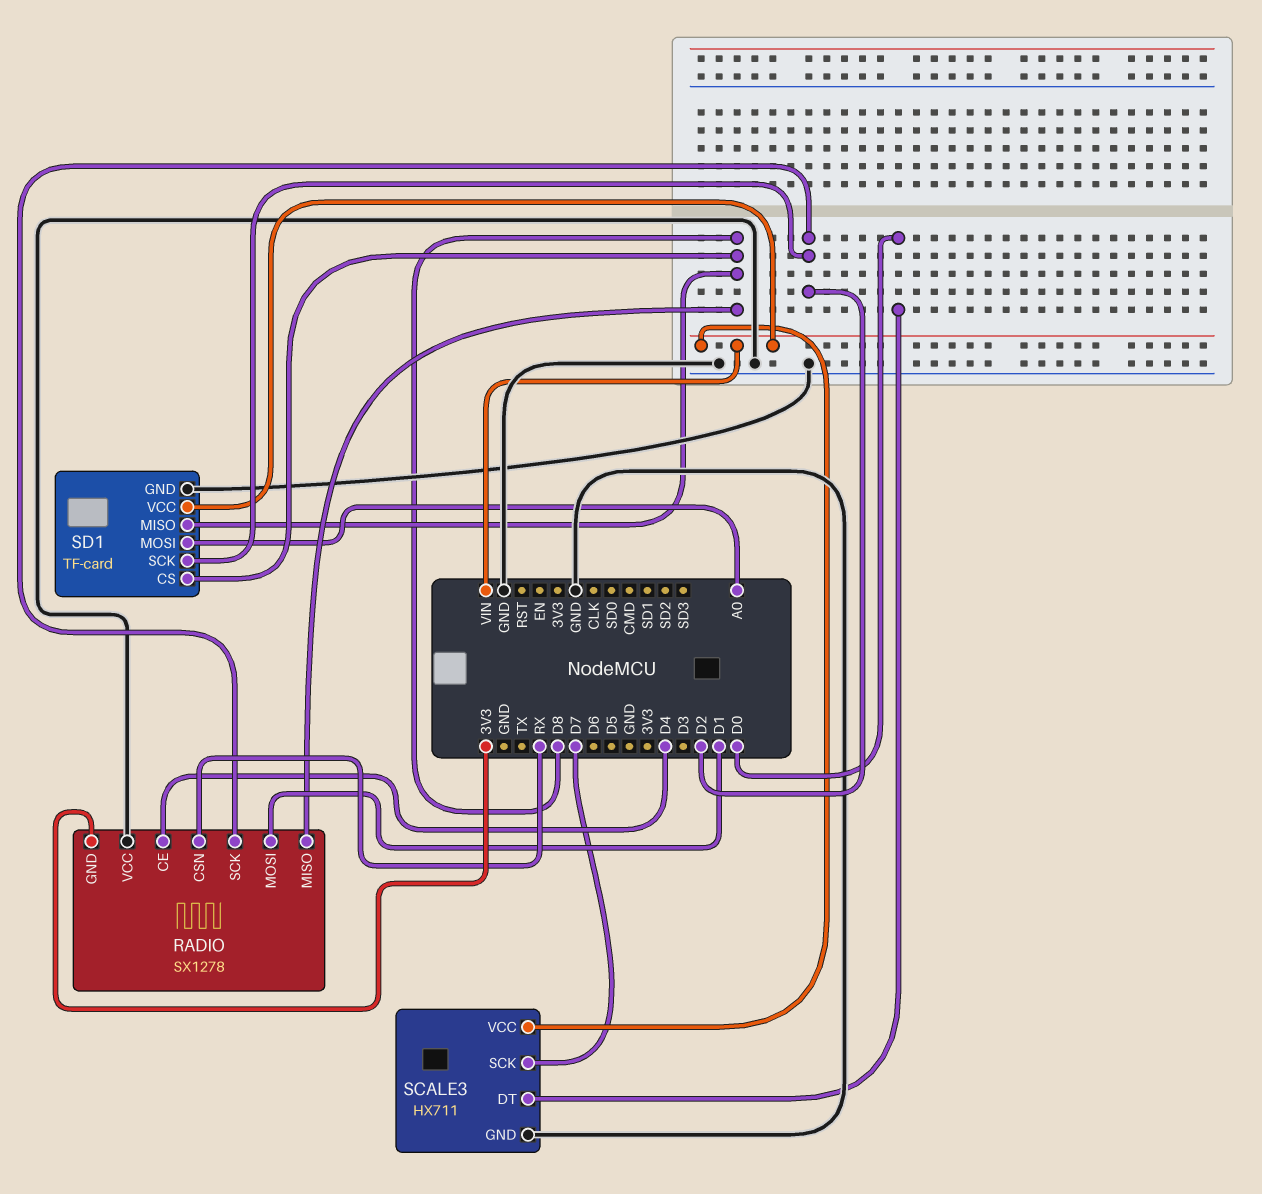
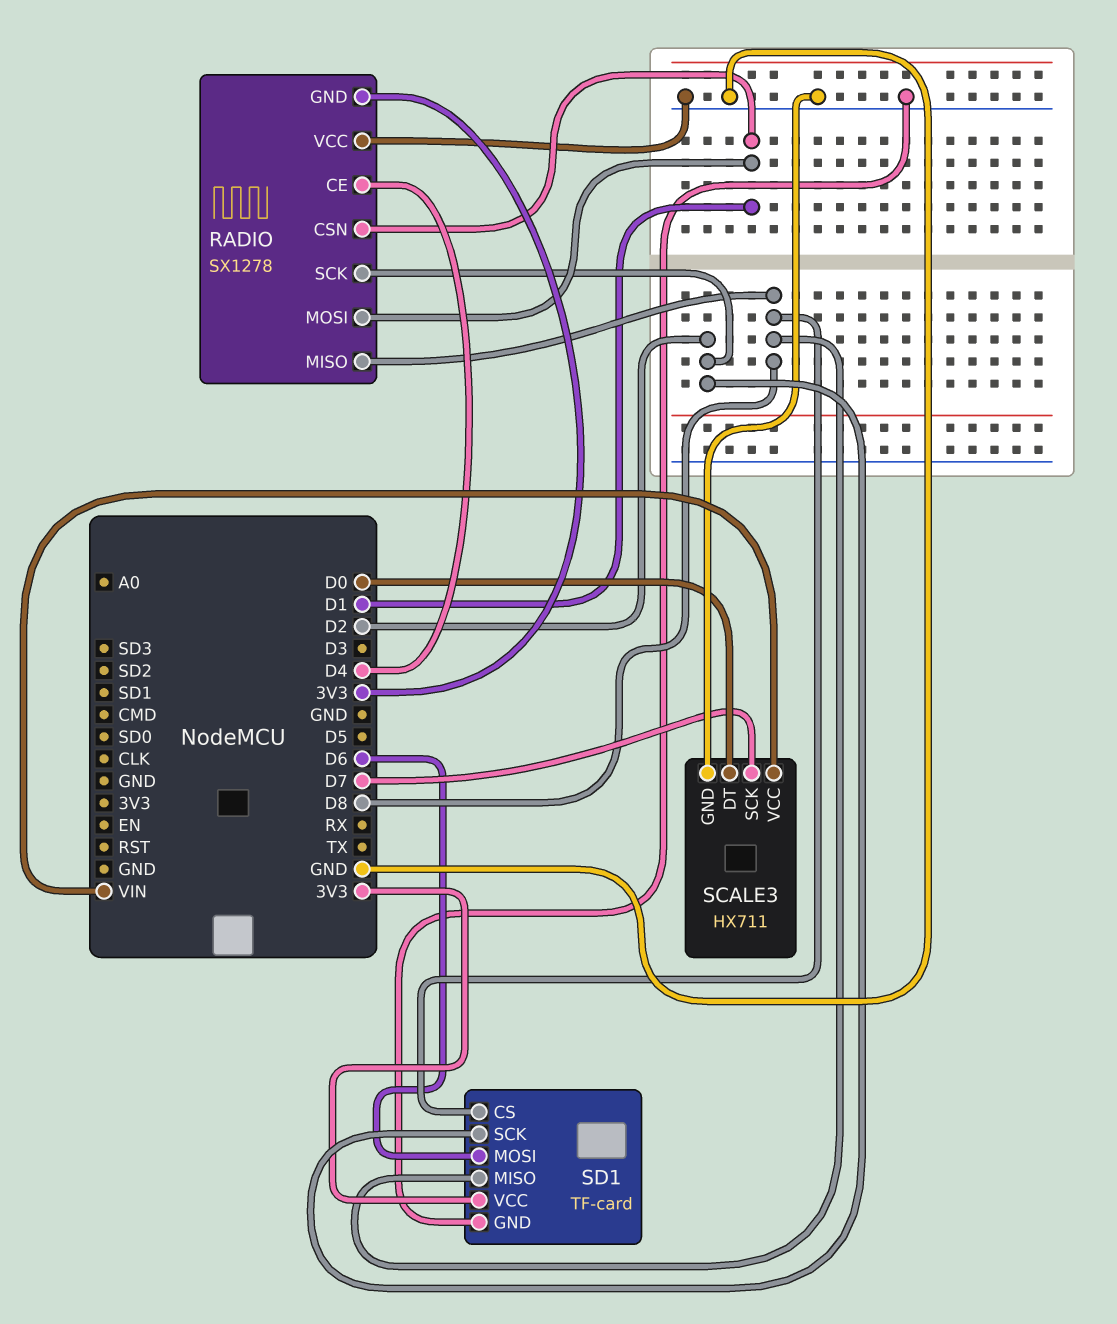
RADIO pin CSN: RX -> D1
SD1 pin MOSI: A0 -> D6
SD1 pin VCC: VIN -> 3V3

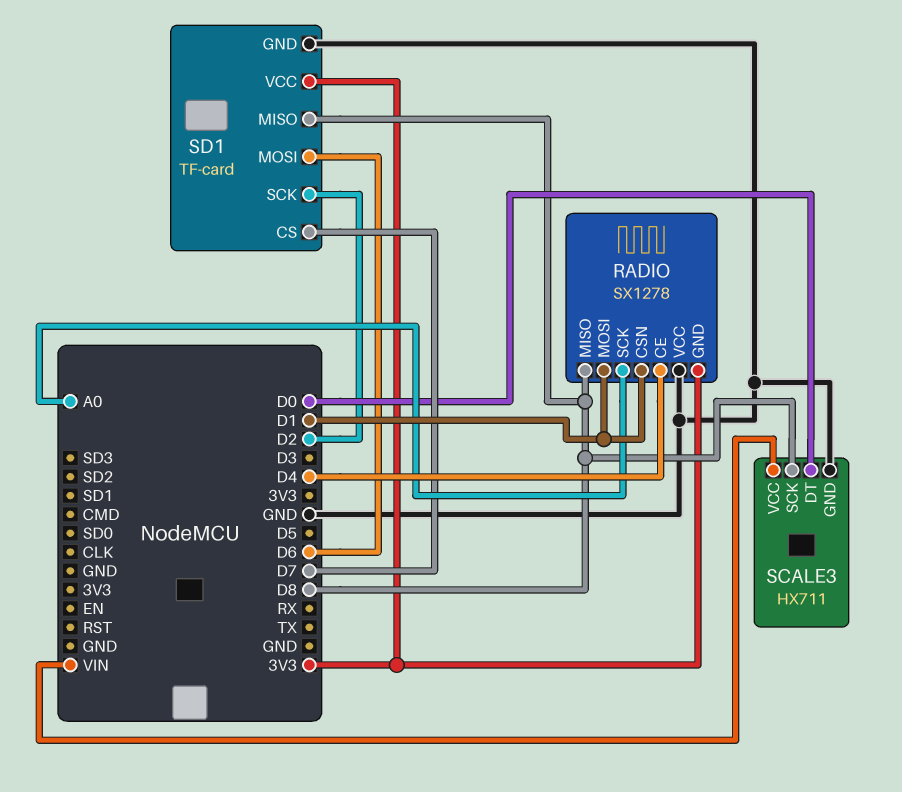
RADIO pin SCK: D2 -> A0
SCALE3 pin SCK: D7 -> D8
SD1 pin CS: D8 -> D7

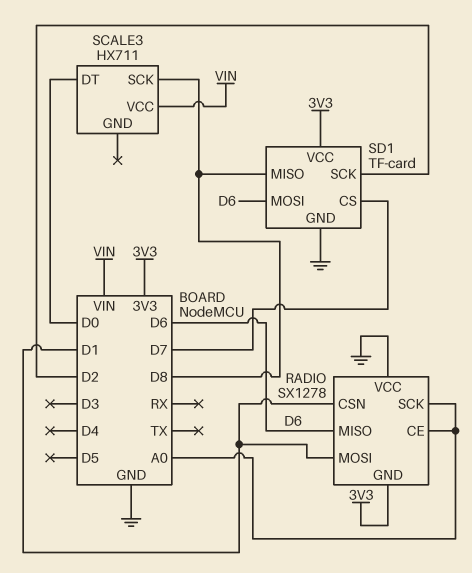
RADIO pin CE: D4 -> A0
RADIO pin MISO: D8 -> D6
SCALE3 pin GND: GND -> none

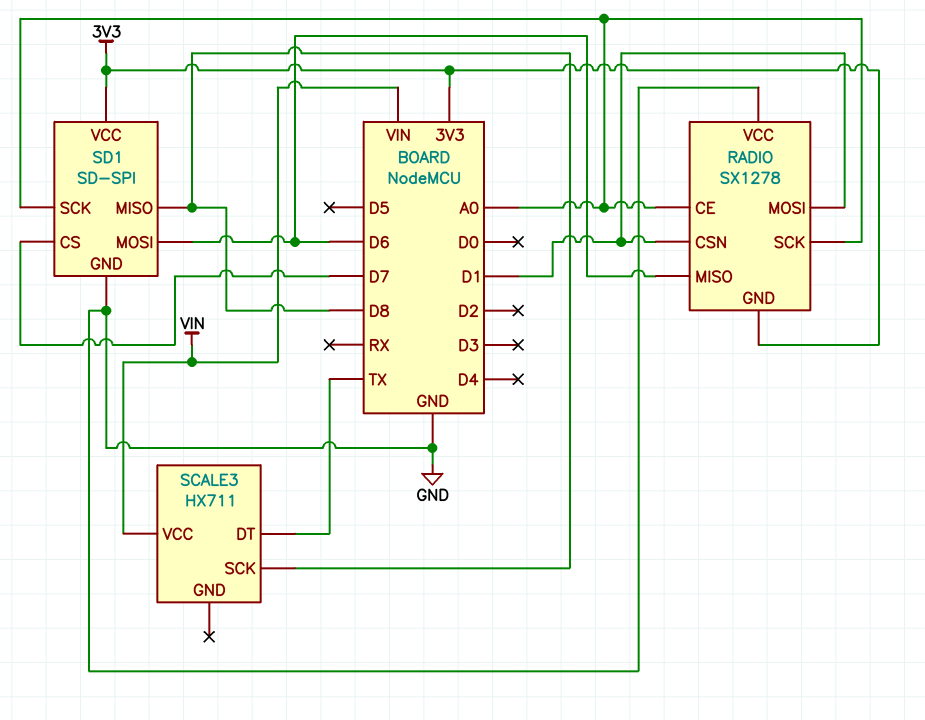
SCALE3 pin DT: D0 -> TX
SD1: TF-card -> SD-SPI
SD1 pin SCK: D2 -> A0

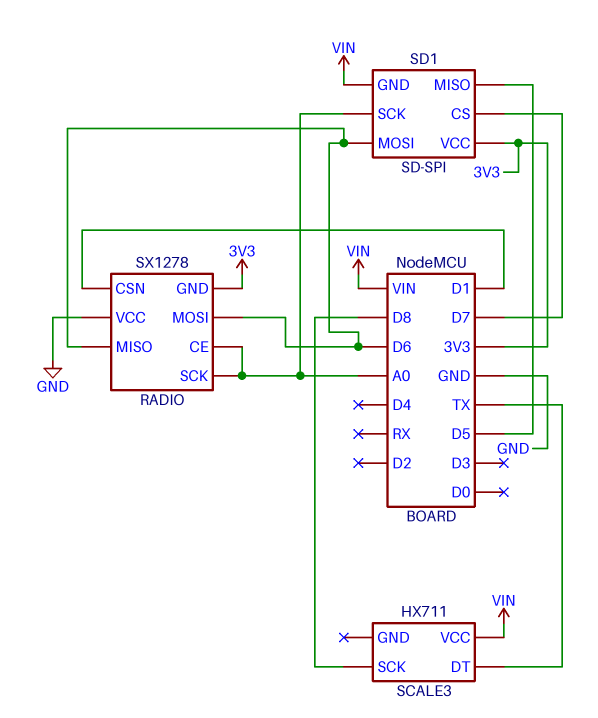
RADIO pin MOSI: D1 -> D6
SD1 pin GND: GND -> VIN
SD1 pin MISO: D8 -> D5

